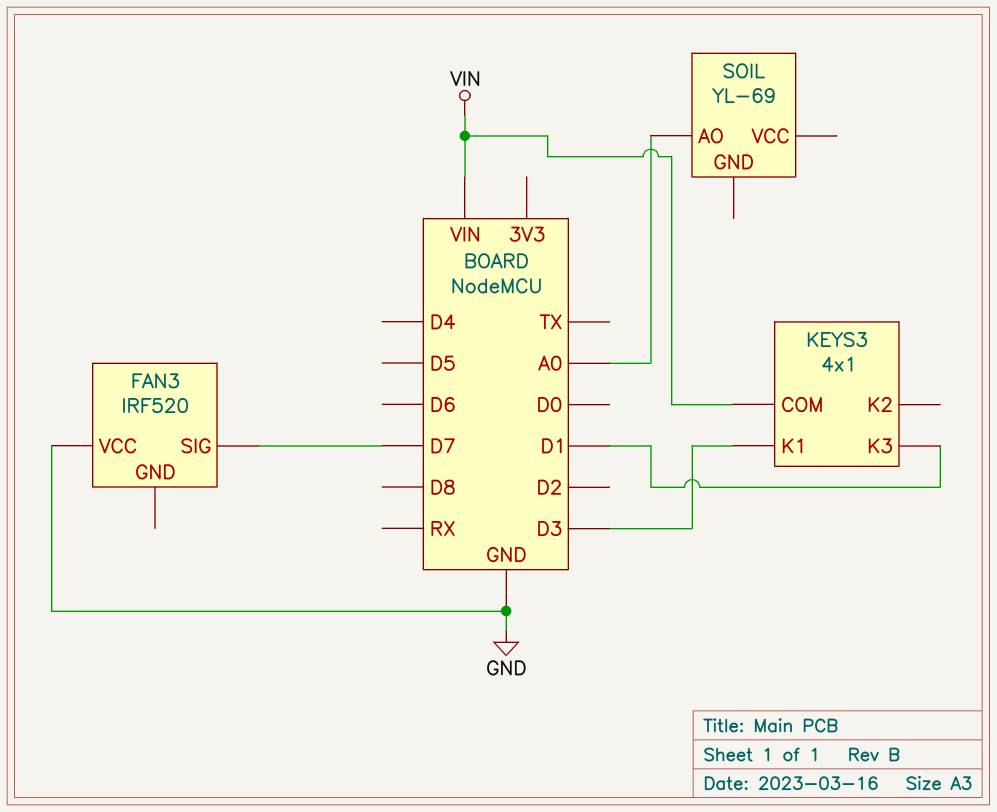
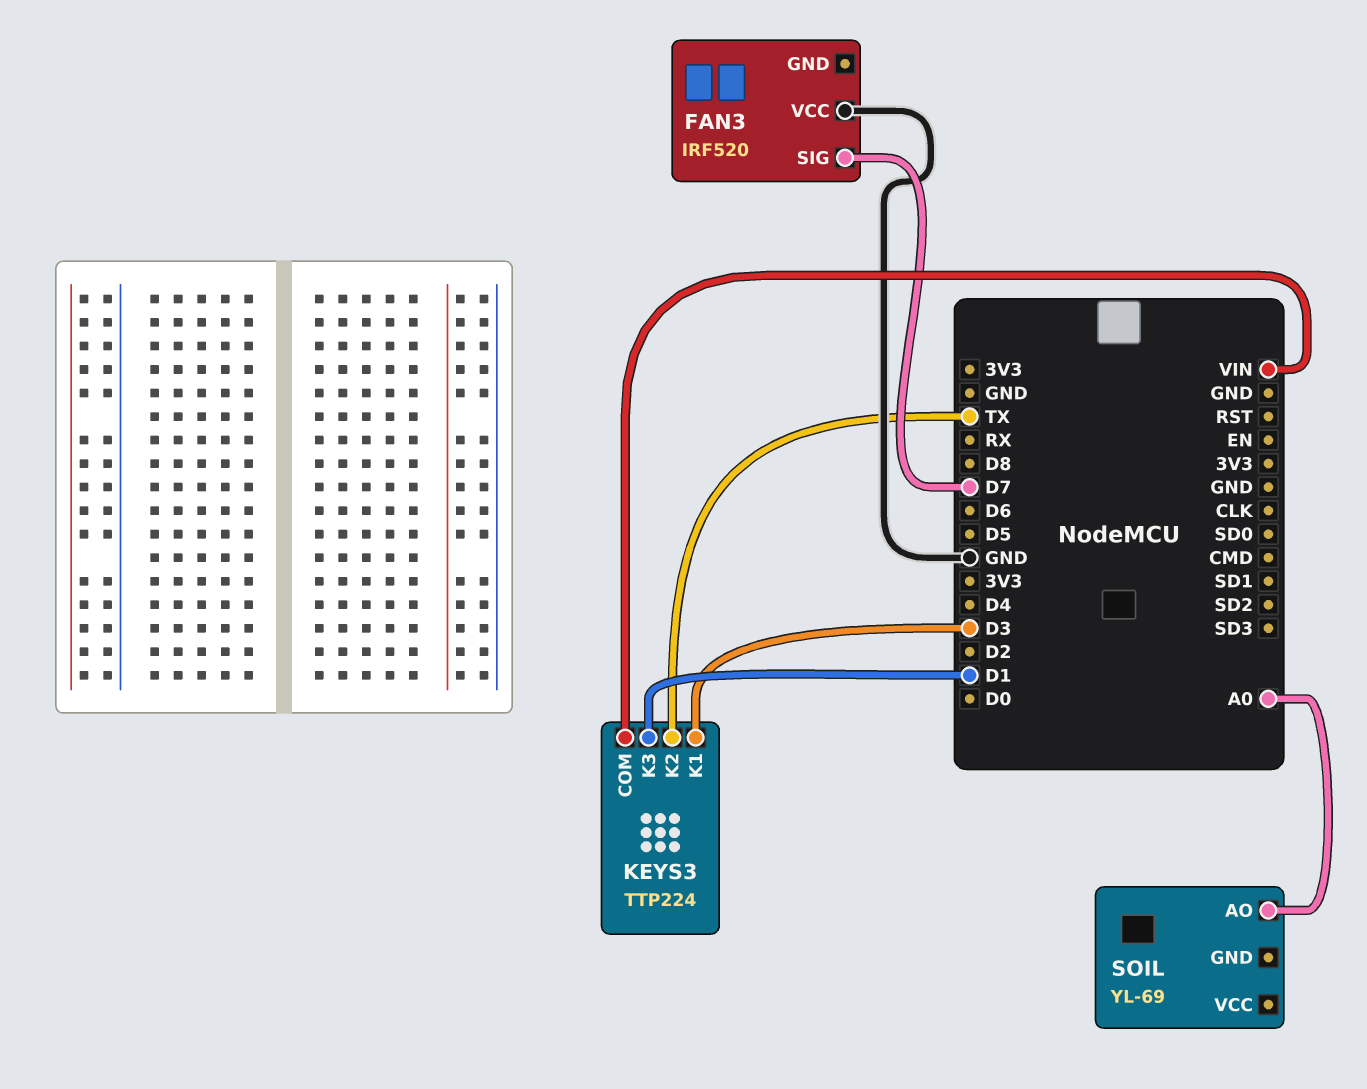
KEYS3: 4x1 -> TTP224
KEYS3 pin K2: none -> TX

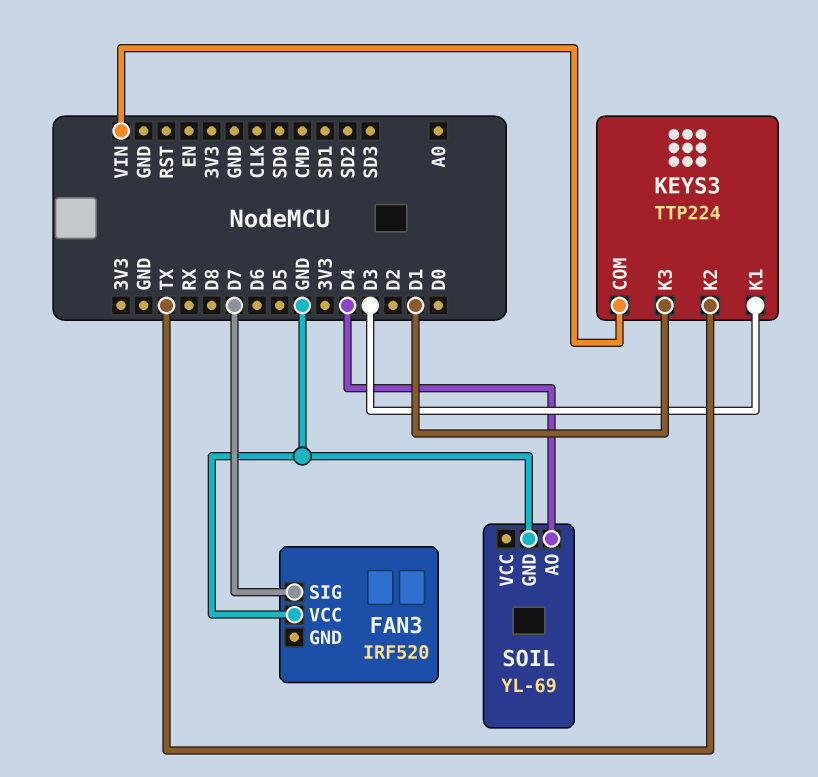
SOIL pin AO: A0 -> D4
SOIL pin GND: none -> GND

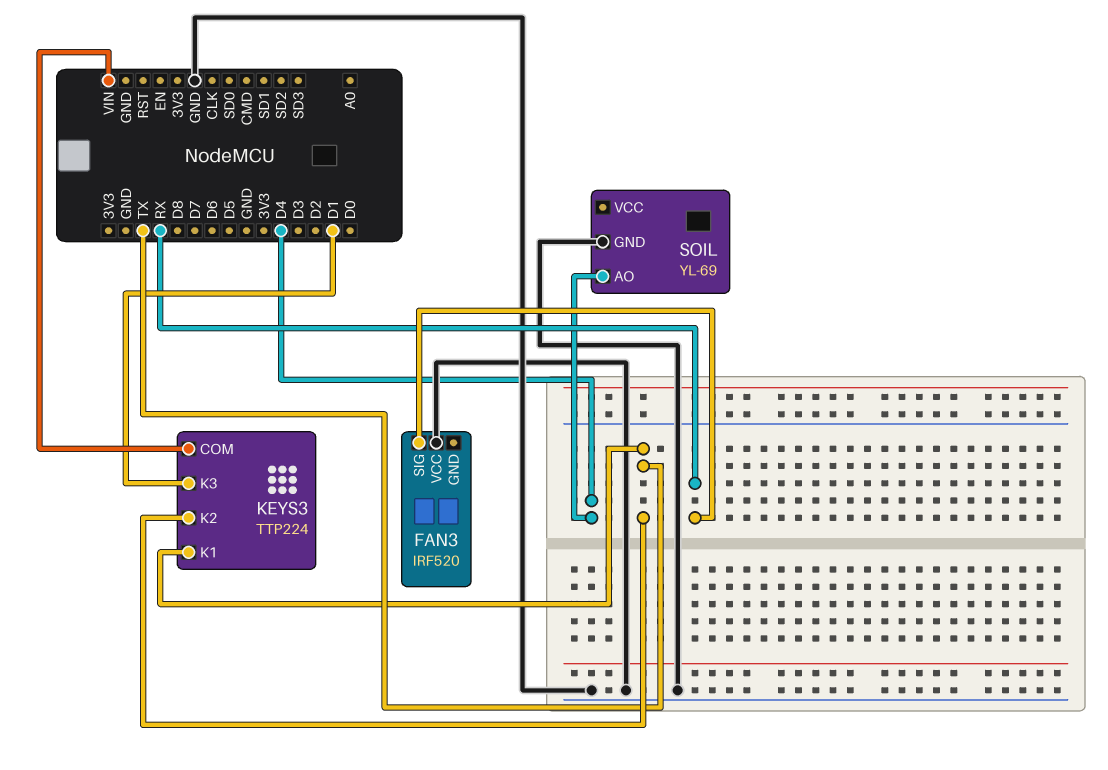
FAN3 pin SIG: D7 -> RX
KEYS3 pin K1: D3 -> TX

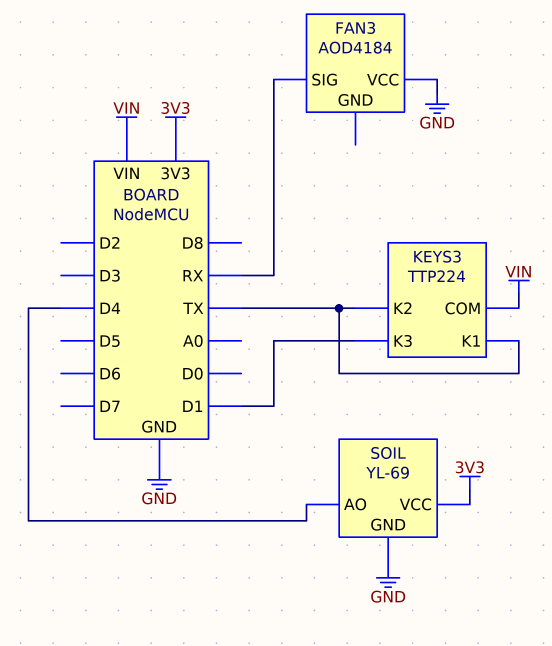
FAN3: IRF520 -> AOD4184
SOIL pin VCC: none -> 3V3

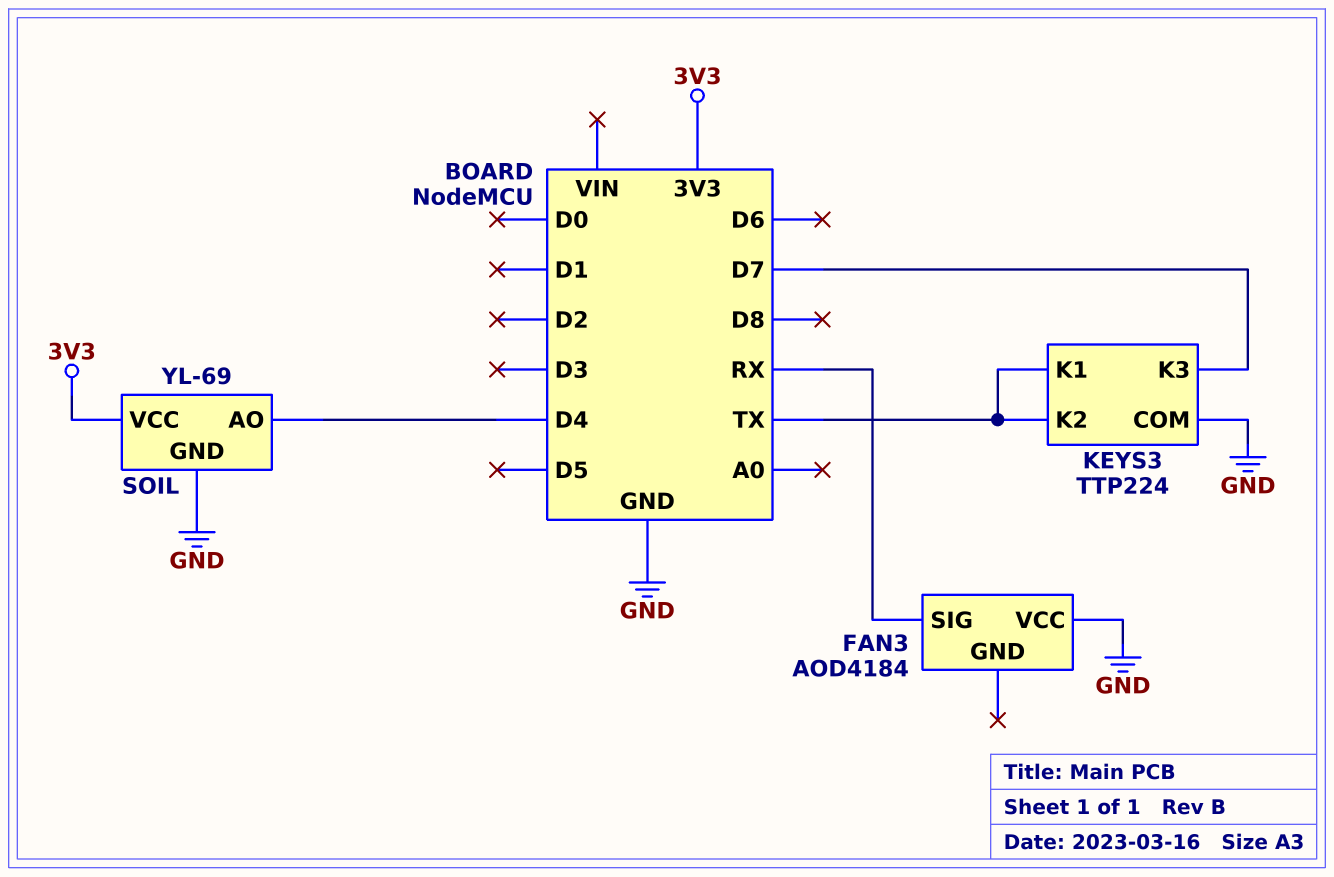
KEYS3 pin COM: VIN -> GND
KEYS3 pin K3: D1 -> D7

